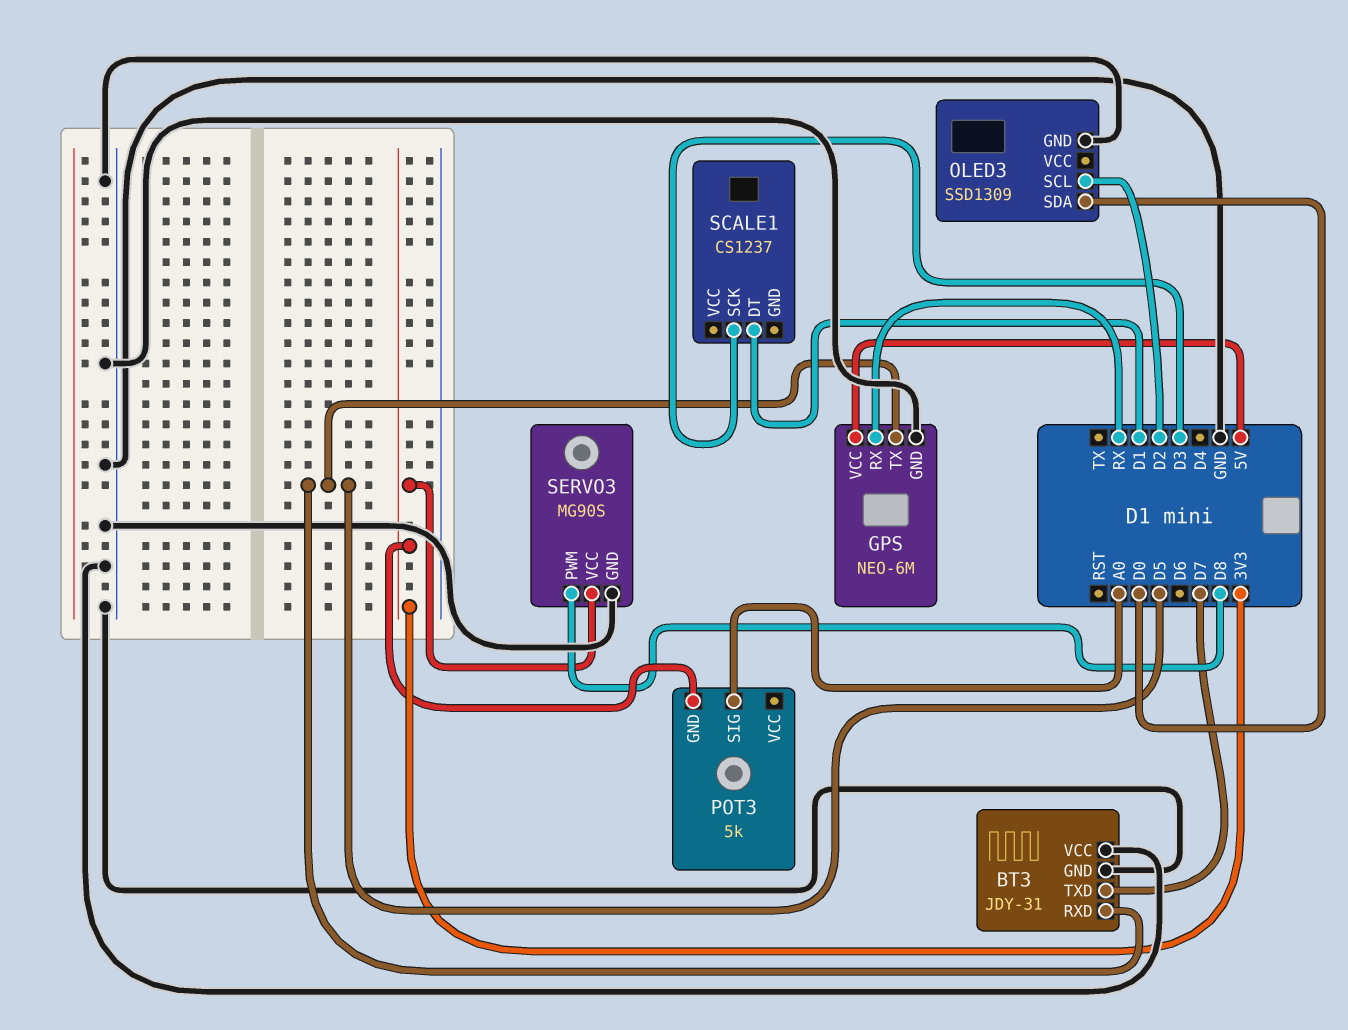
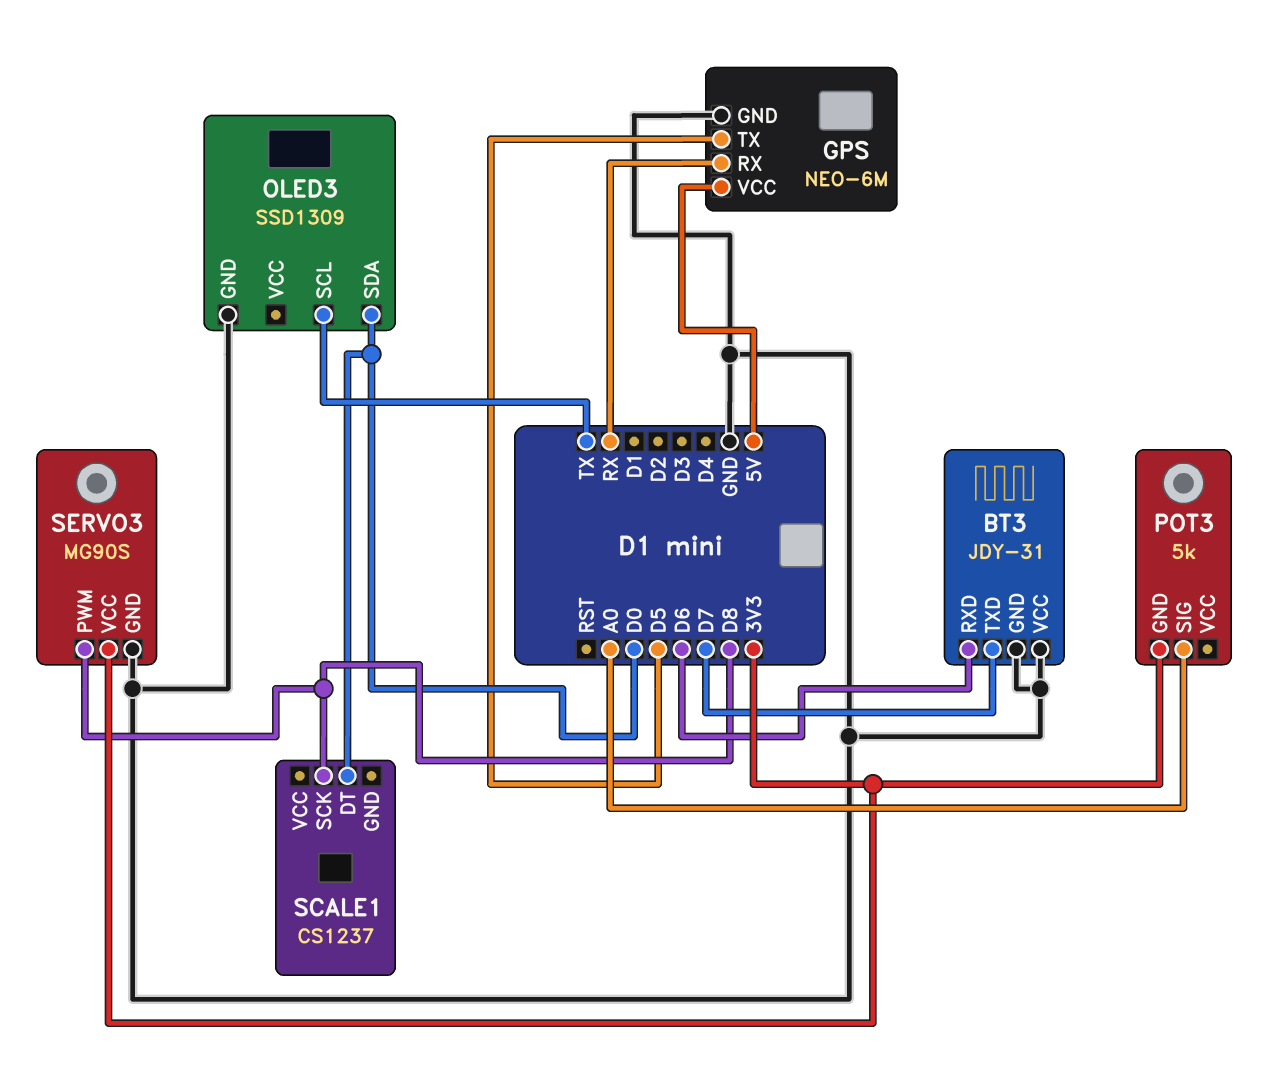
BT3 pin RXD: D5 -> D6
OLED3 pin SCL: D2 -> TX
SCALE1 pin DT: D1 -> D0
SCALE1 pin SCK: D3 -> D8

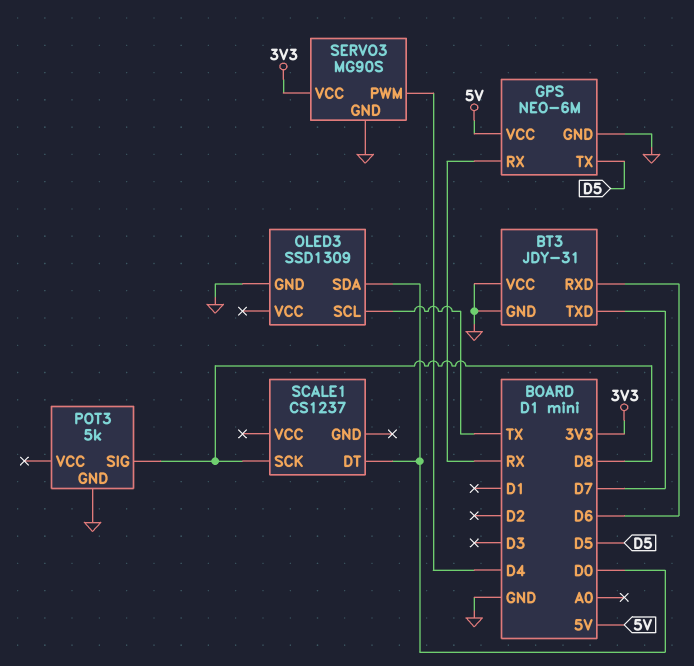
POT3 pin GND: 3V3 -> GND
POT3 pin SIG: A0 -> D8
SERVO3 pin PWM: D8 -> D4

